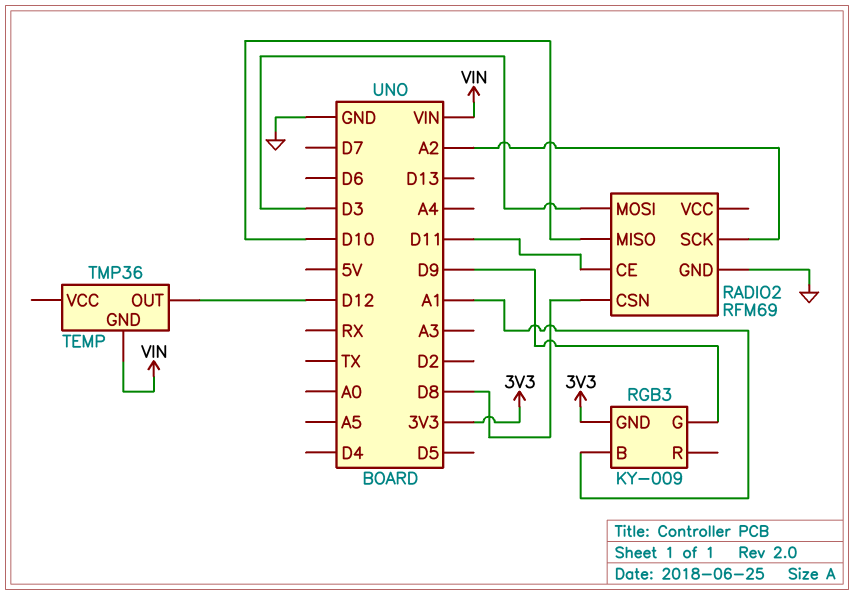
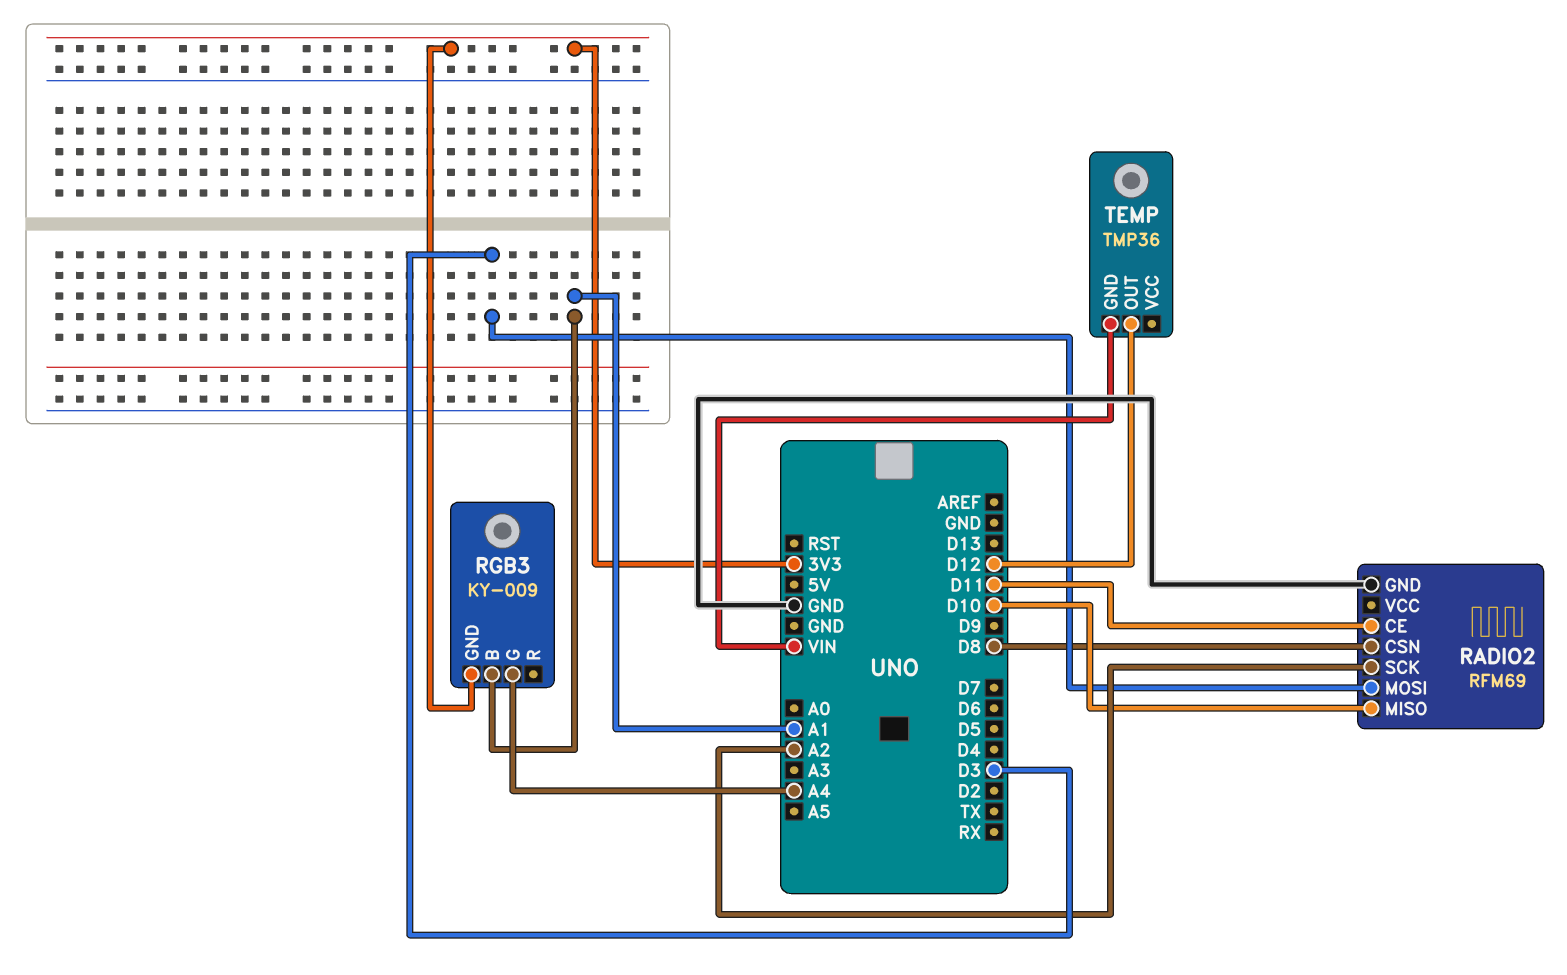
RGB3 pin G: D9 -> A4

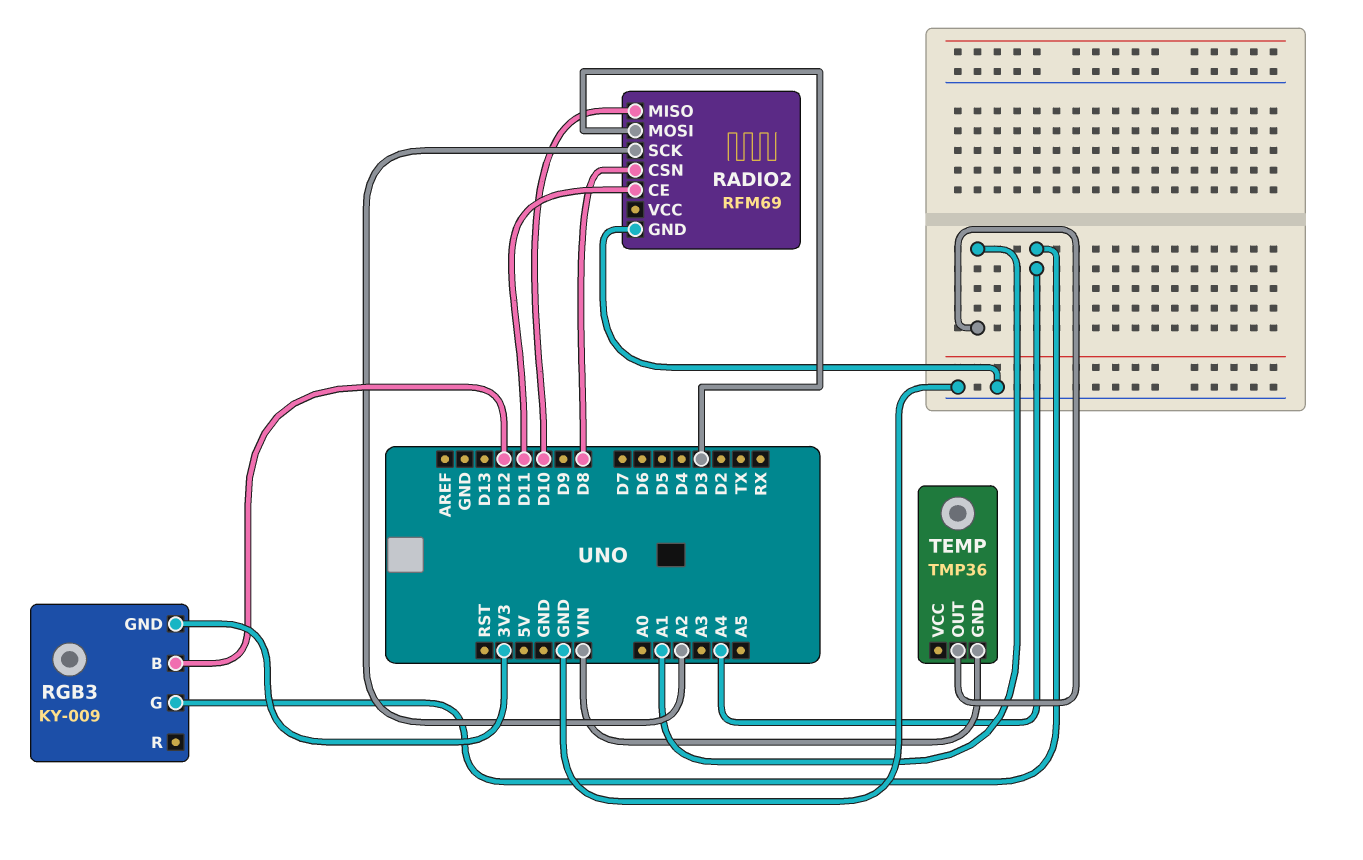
RGB3 pin B: A1 -> D12
TEMP pin OUT: D12 -> A1

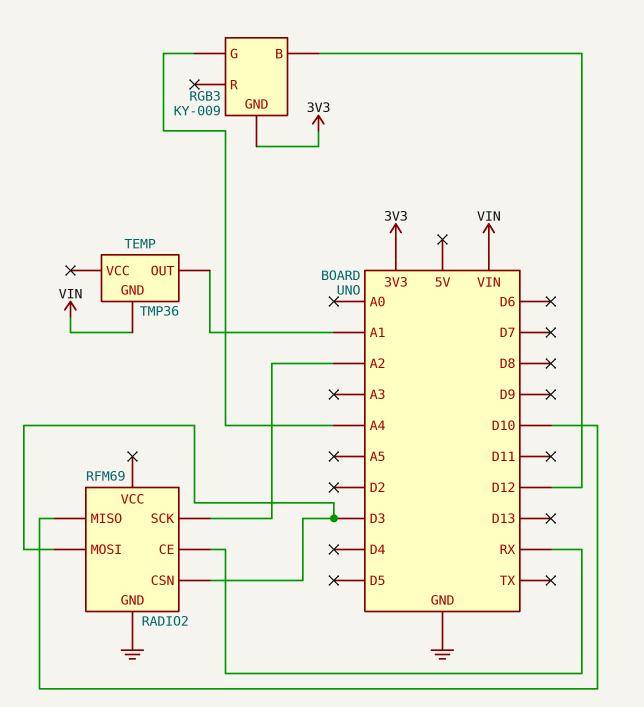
RADIO2 pin CE: D11 -> RX
RADIO2 pin CSN: D8 -> D3

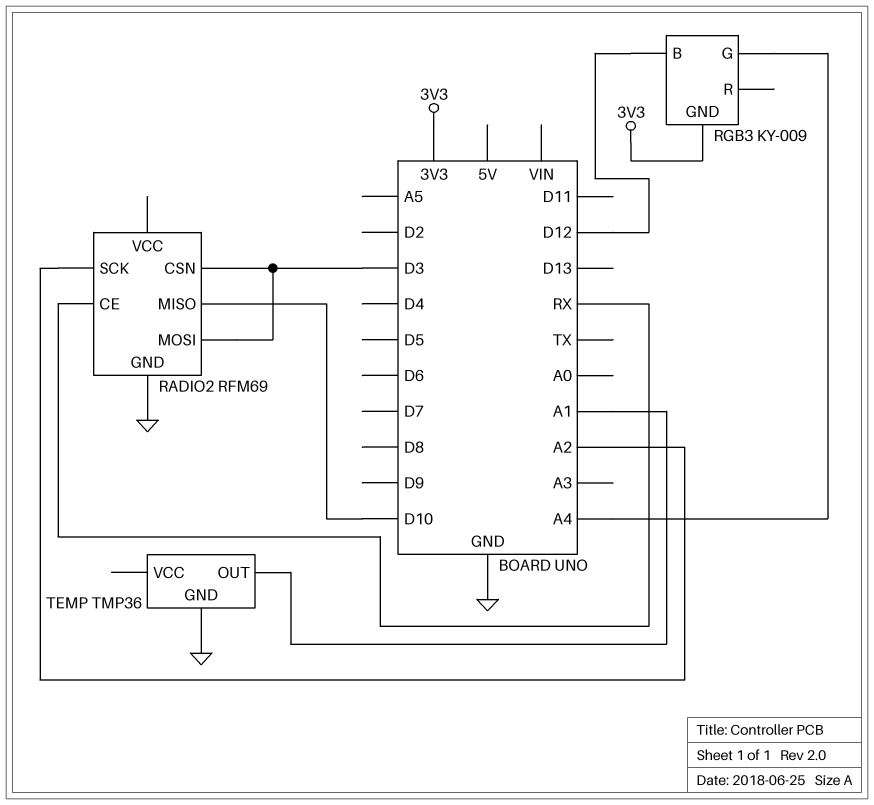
TEMP pin GND: VIN -> GND

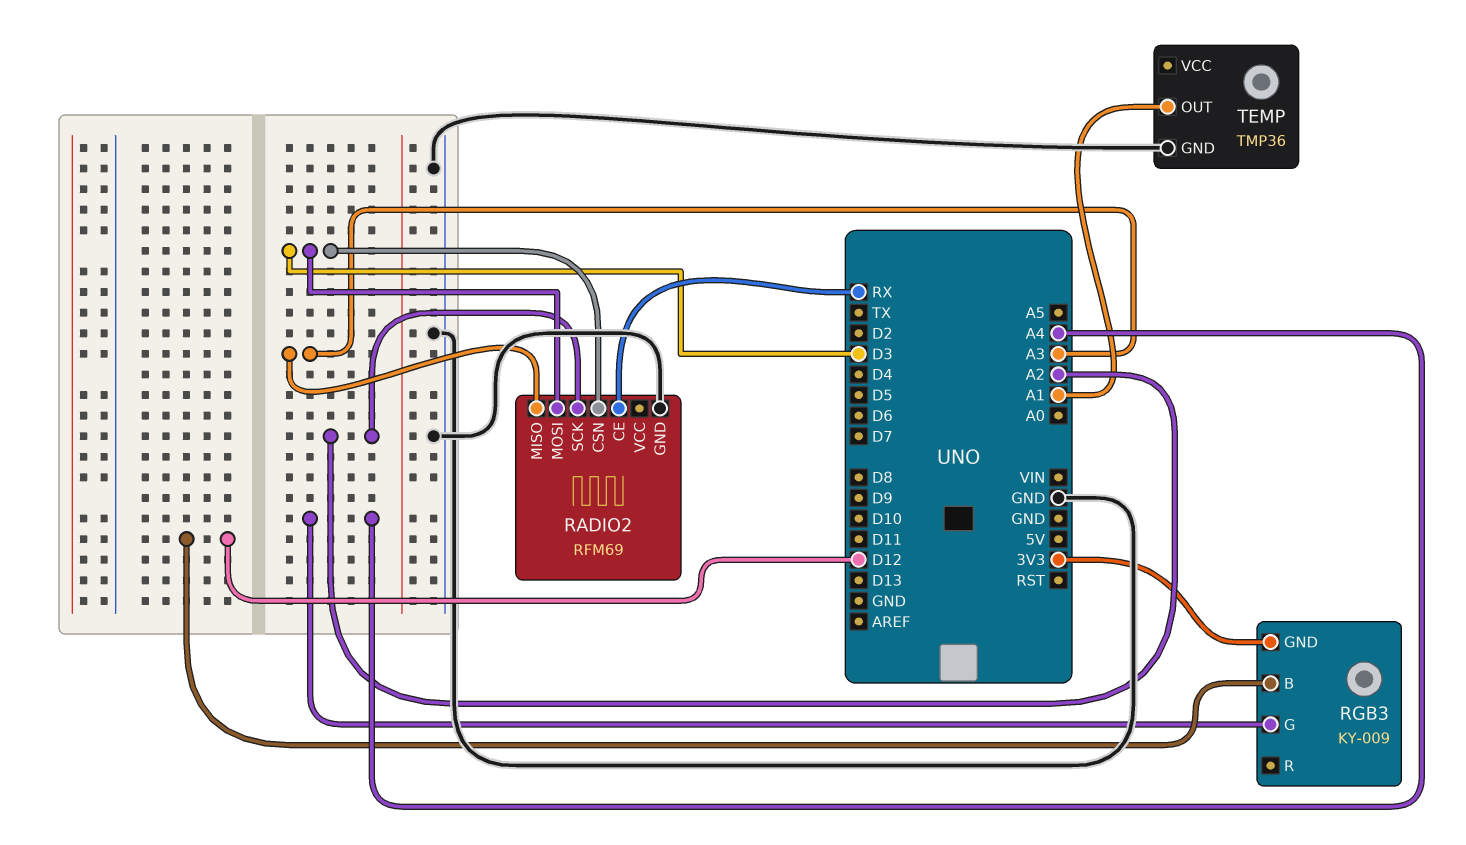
RADIO2 pin MISO: D10 -> A3

